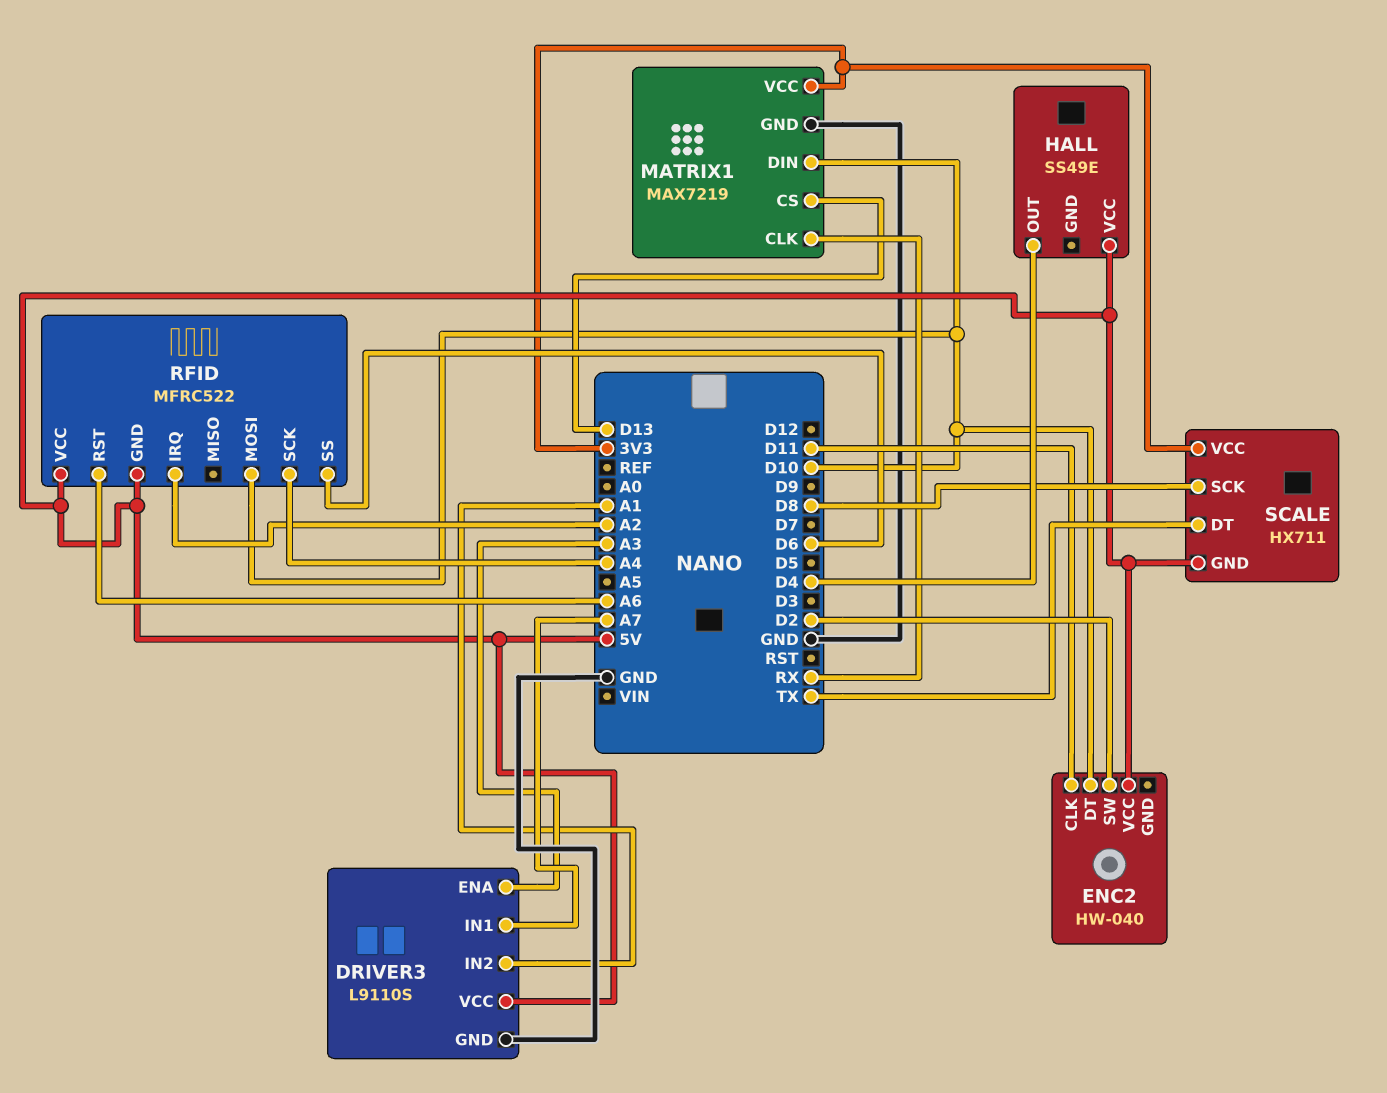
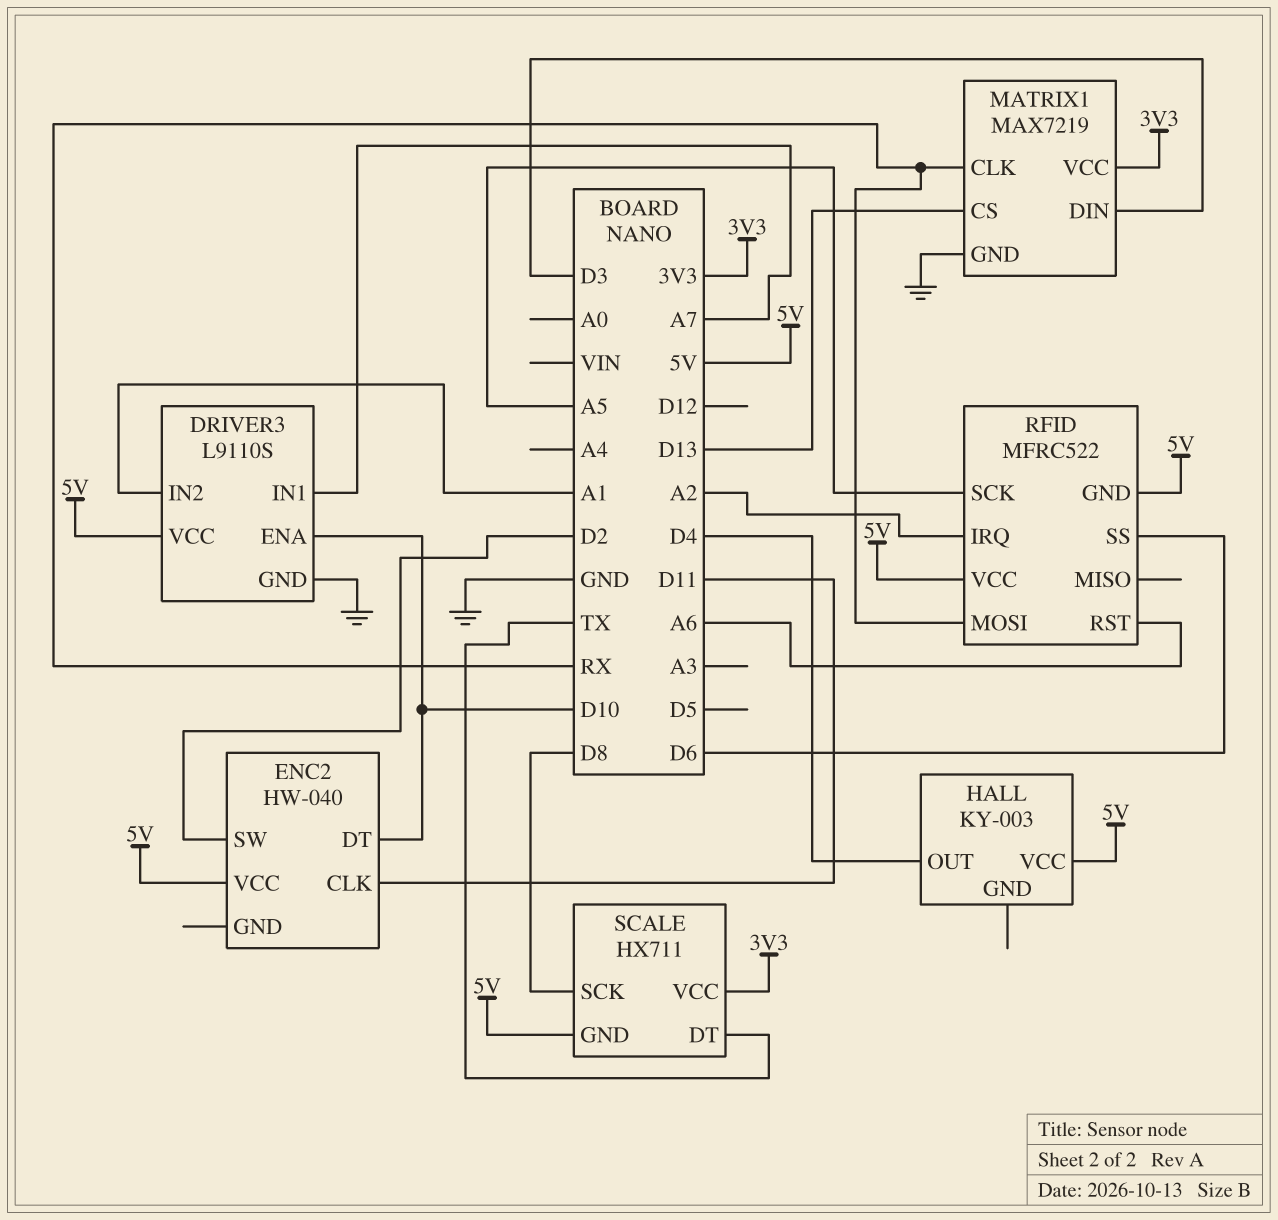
DRIVER3 pin ENA: A3 -> D10
HALL: SS49E -> KY-003
MATRIX1 pin DIN: D10 -> D3
RFID pin MOSI: D10 -> RX
RFID pin SCK: A4 -> A5

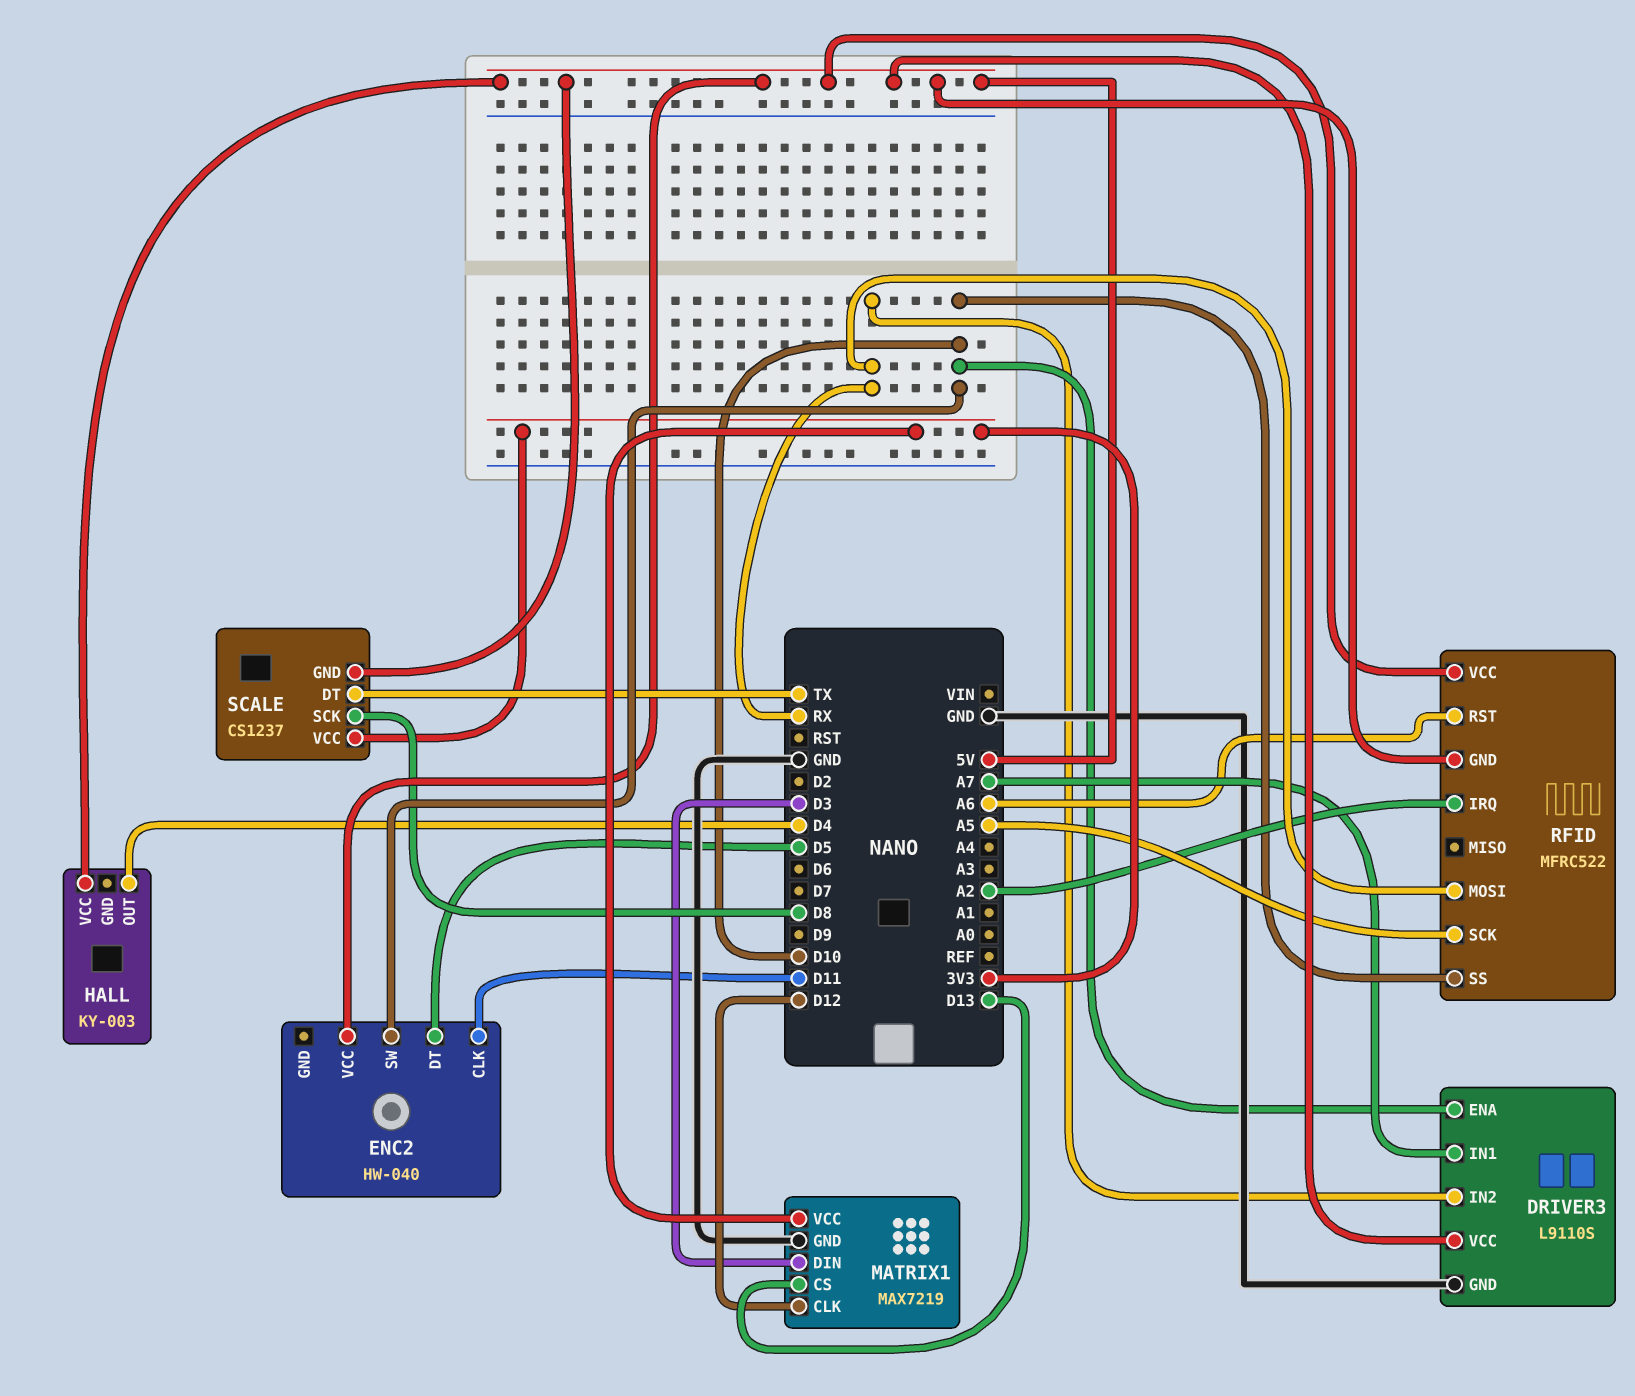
DRIVER3 pin IN2: A1 -> RX
ENC2 pin DT: D10 -> D5
ENC2 pin SW: D2 -> D10
MATRIX1 pin CLK: RX -> D12
RFID pin SS: D6 -> D10
SCALE: HX711 -> CS1237

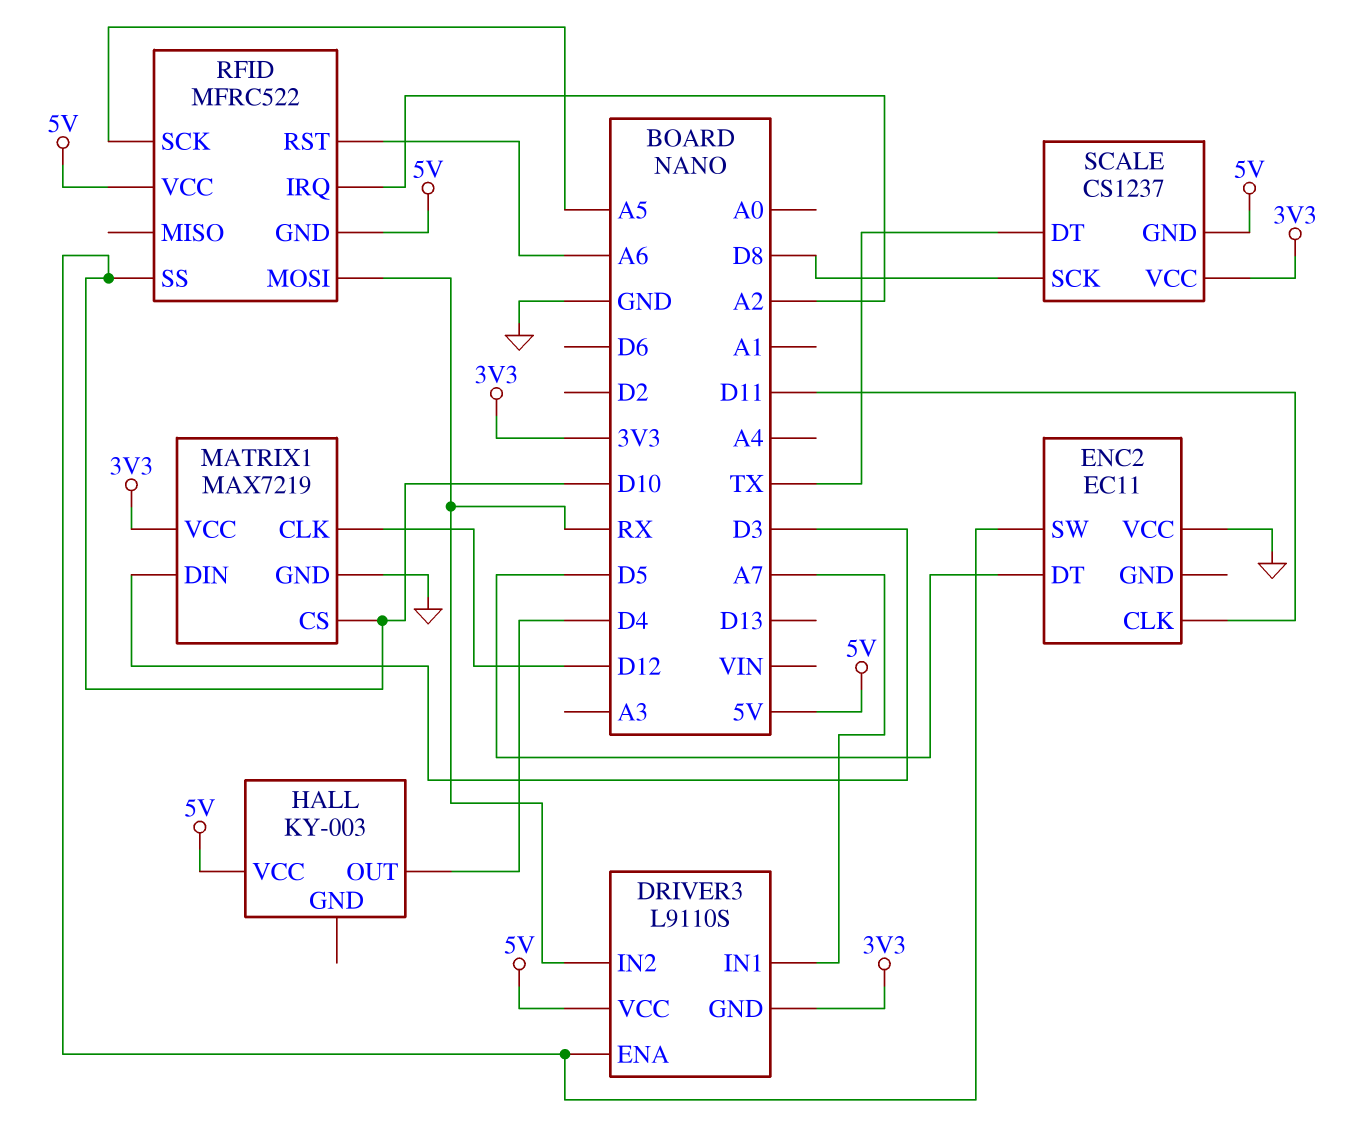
DRIVER3 pin GND: GND -> 3V3
ENC2: HW-040 -> EC11
ENC2 pin VCC: 5V -> GND
MATRIX1 pin CS: D13 -> D10

